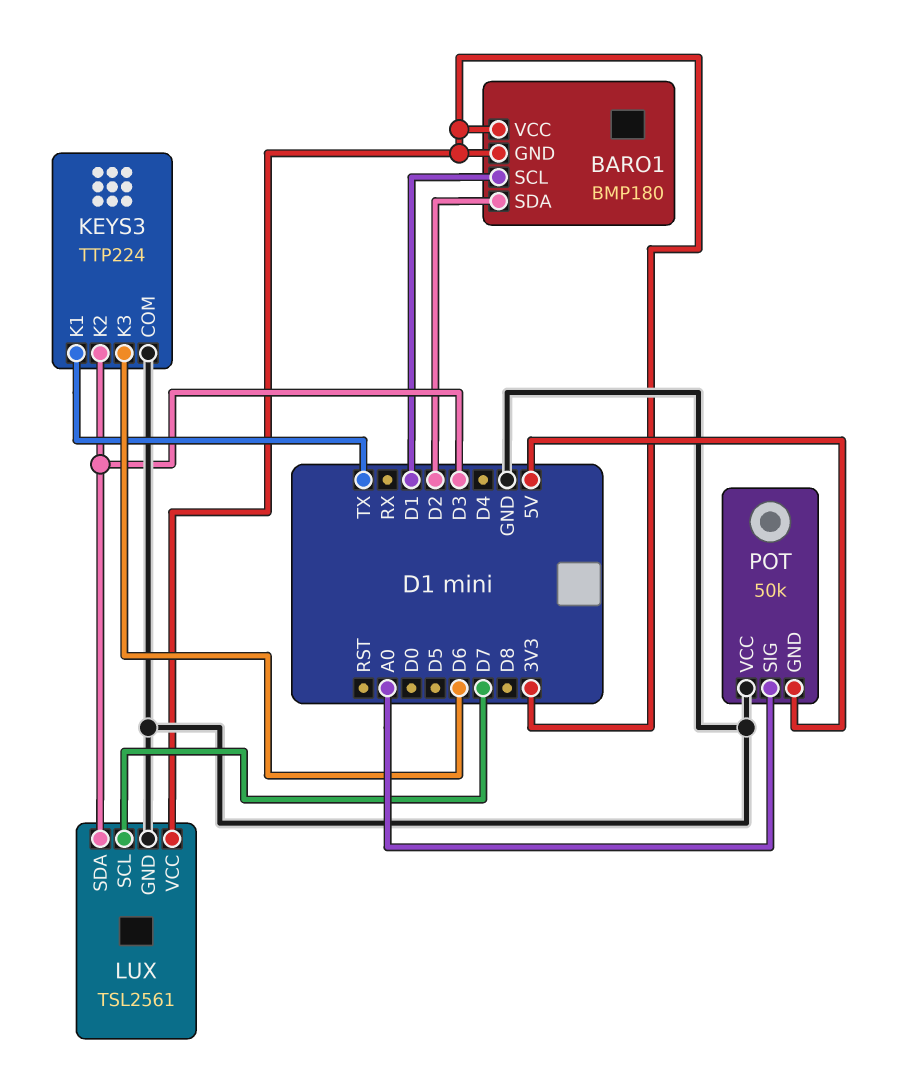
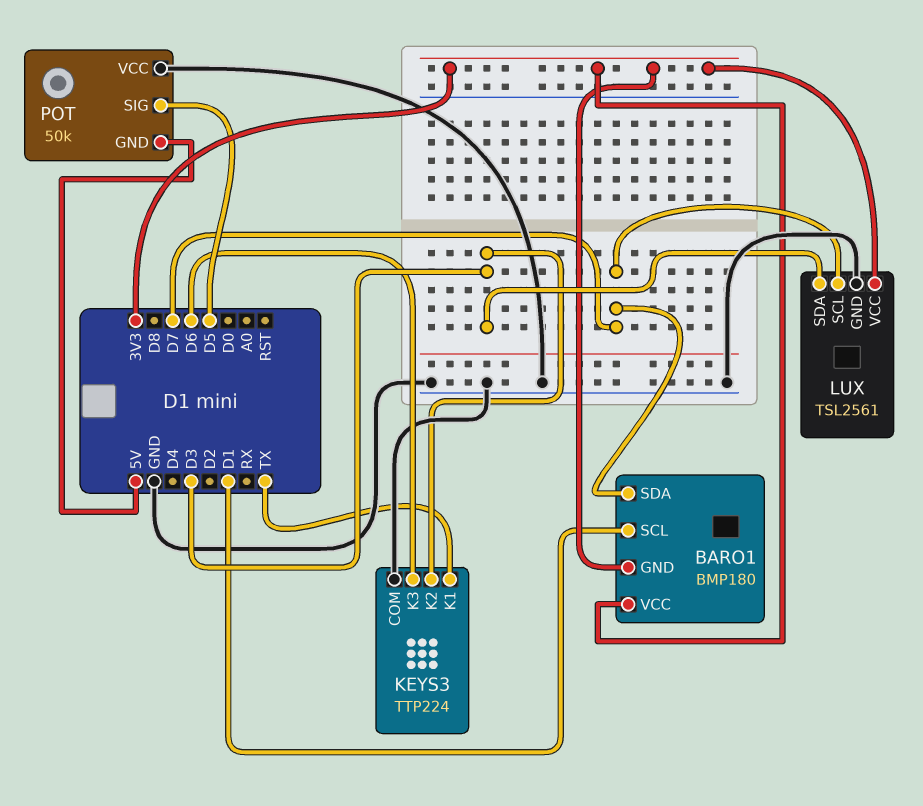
BARO1 pin SDA: D2 -> D7
POT pin SIG: A0 -> D5

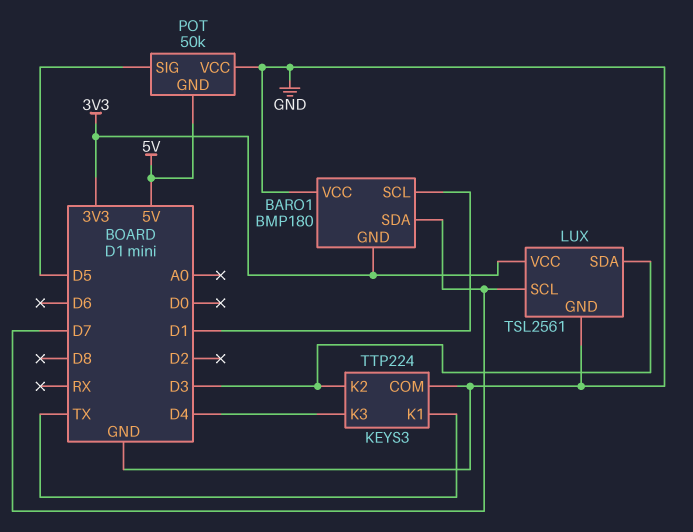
BARO1 pin VCC: 3V3 -> GND
KEYS3 pin K3: D6 -> D4

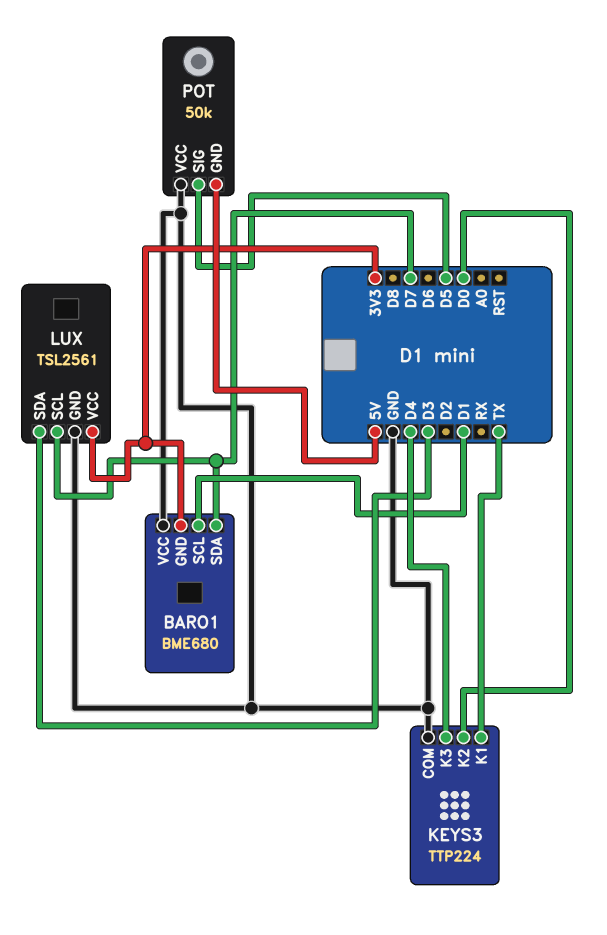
BARO1: BMP180 -> BME680
KEYS3 pin K2: D3 -> D0

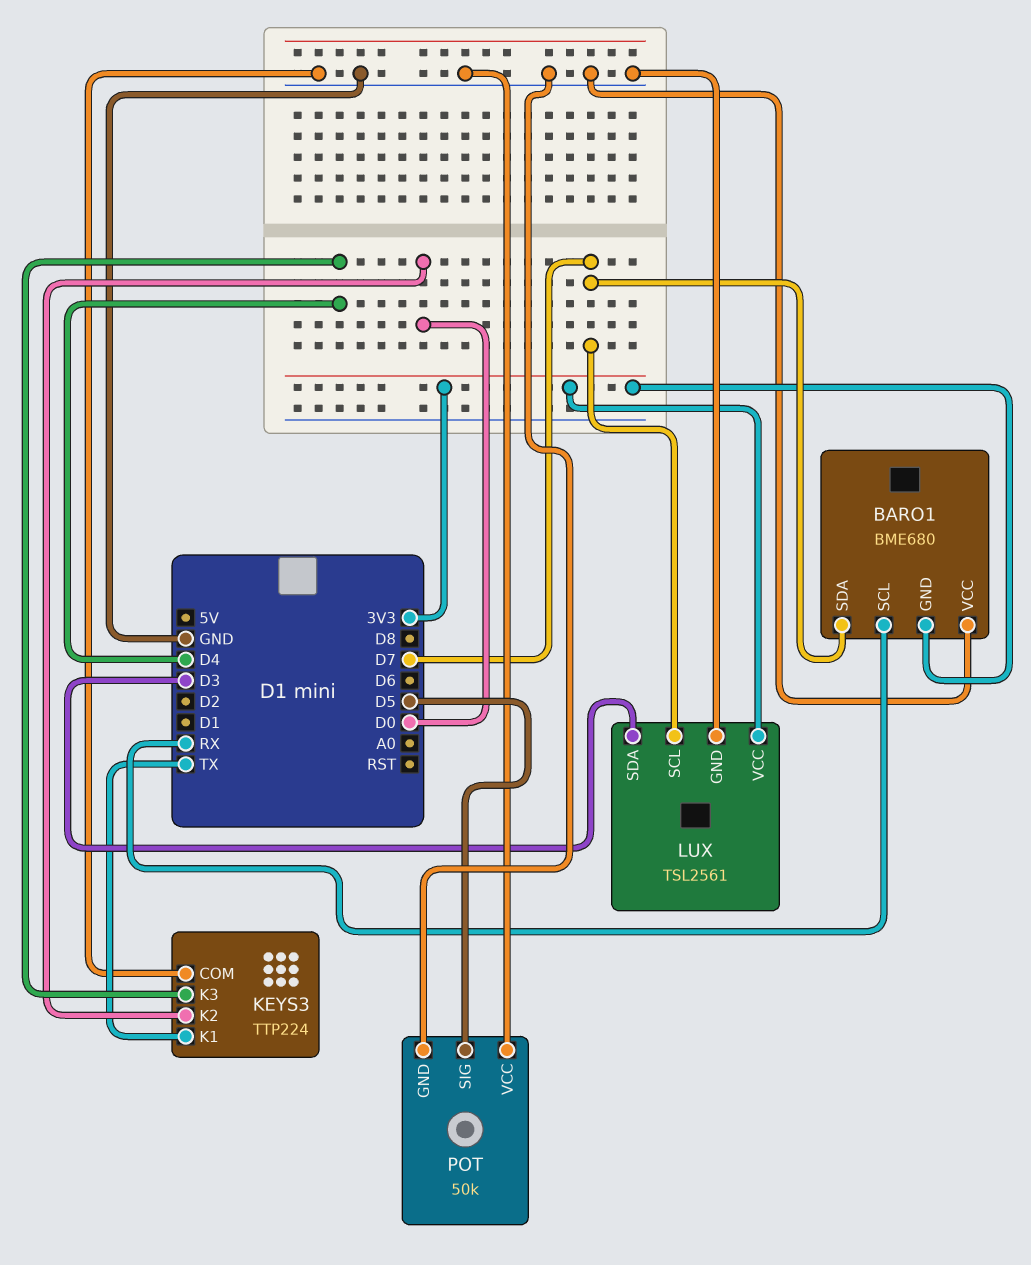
BARO1 pin SCL: D1 -> RX
POT pin GND: 5V -> GND

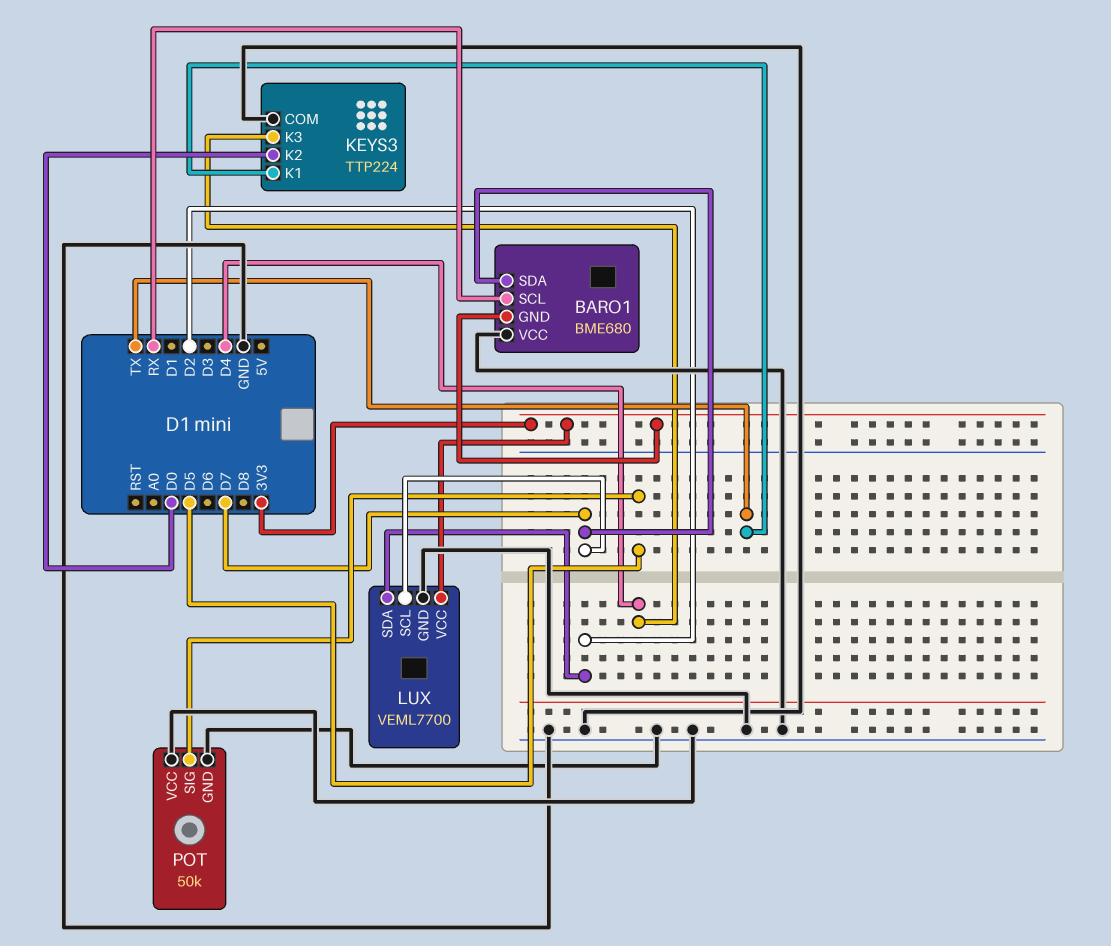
LUX: TSL2561 -> VEML7700
LUX pin SDA: D3 -> D2

